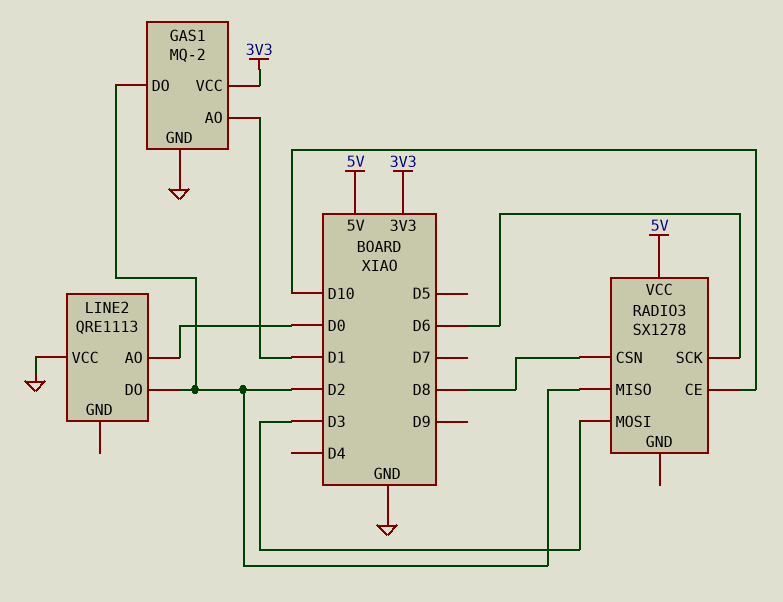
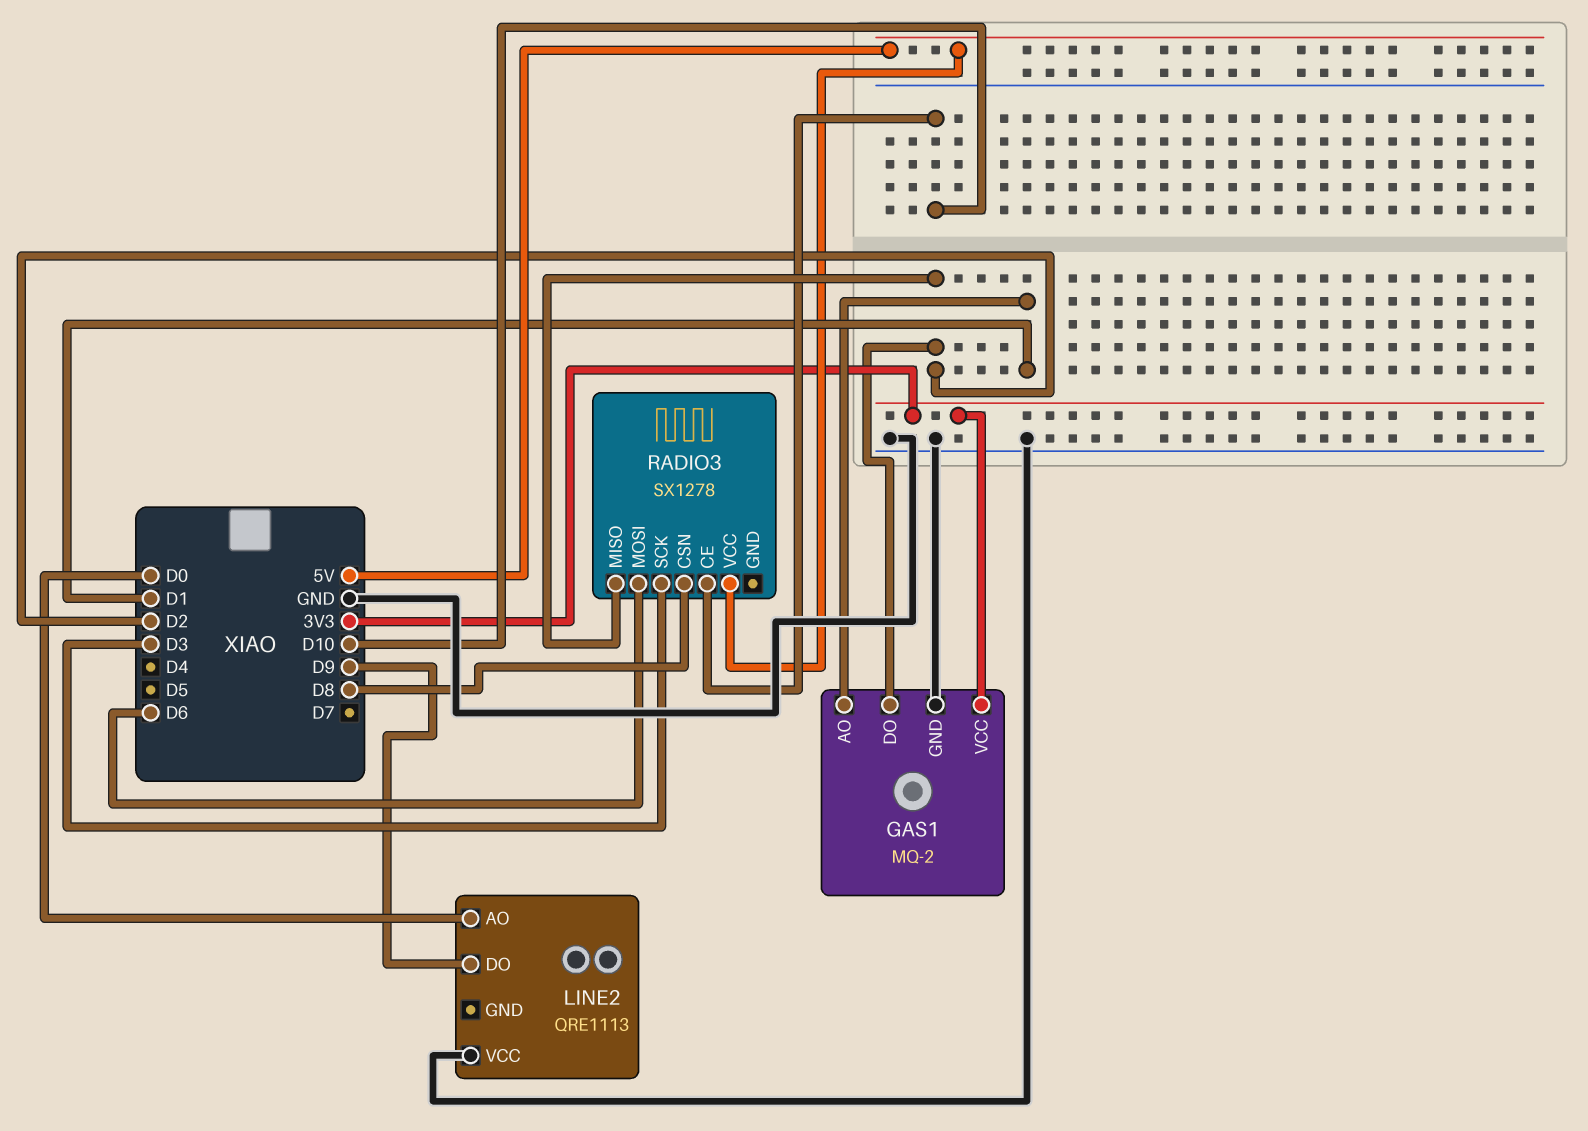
LINE2 pin DO: D2 -> D9
RADIO3 pin MOSI: D3 -> D6
RADIO3 pin SCK: D6 -> D3

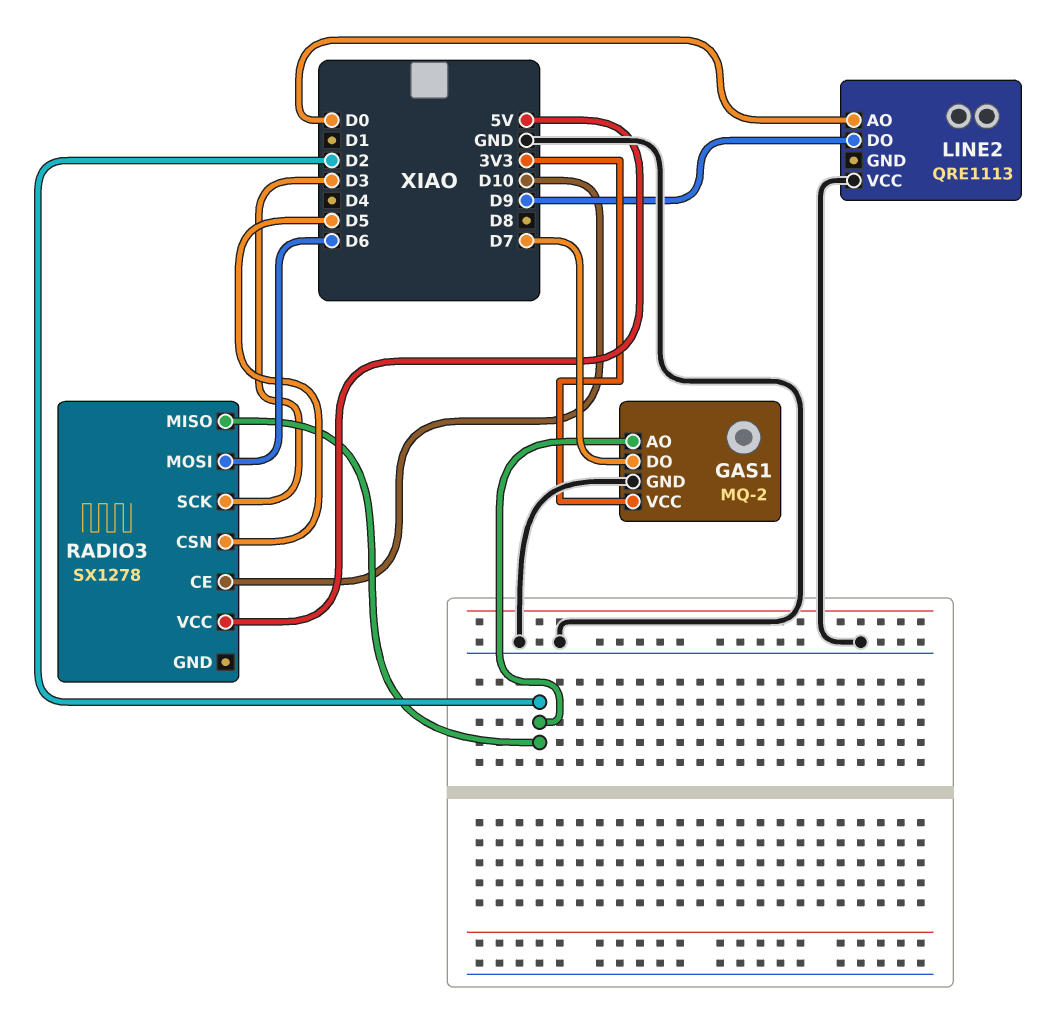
GAS1 pin AO: D1 -> D2
GAS1 pin DO: D2 -> D7
RADIO3 pin CSN: D8 -> D5

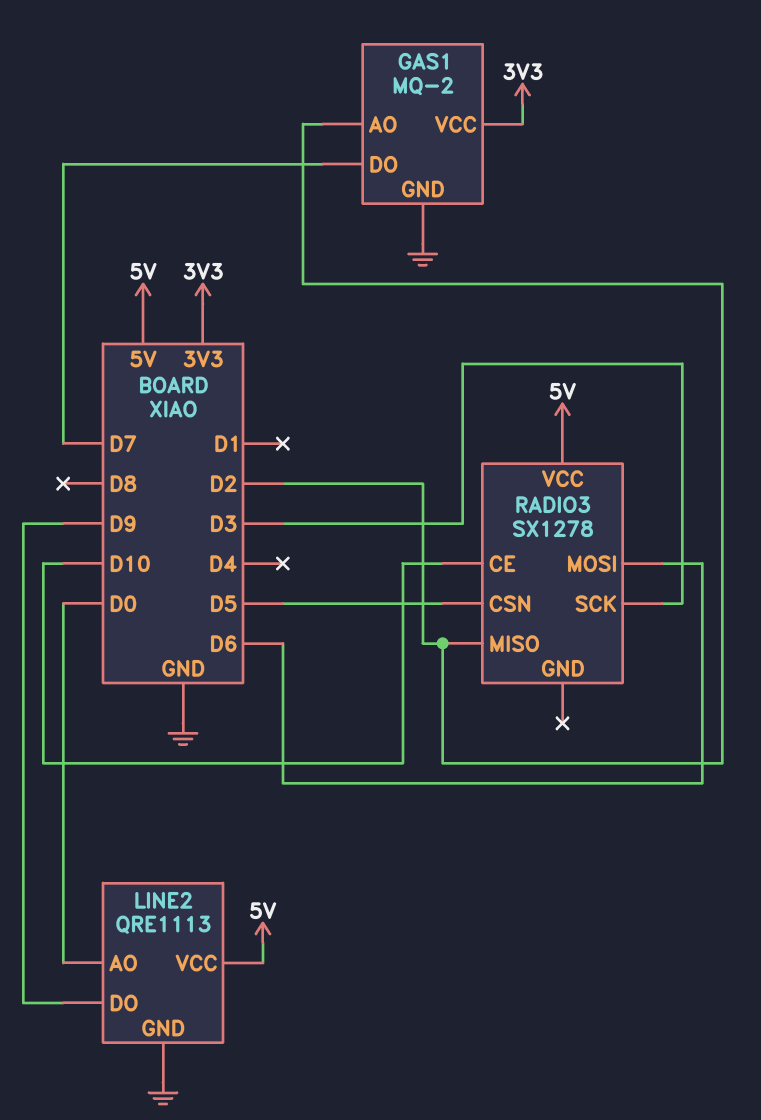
LINE2 pin GND: none -> GND
LINE2 pin VCC: GND -> 5V

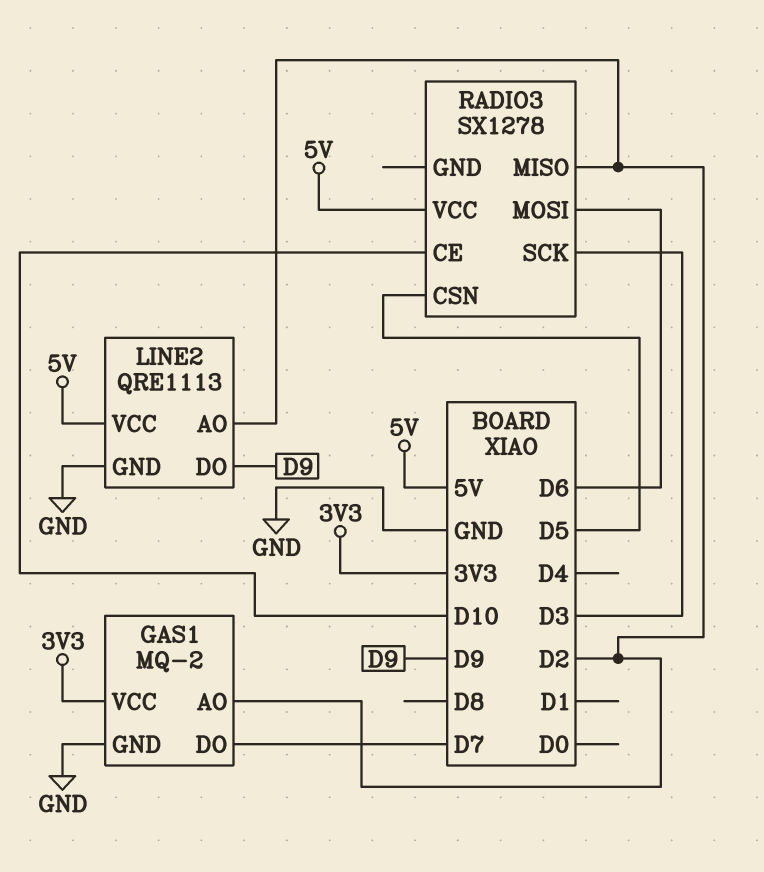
LINE2 pin AO: D0 -> D2

